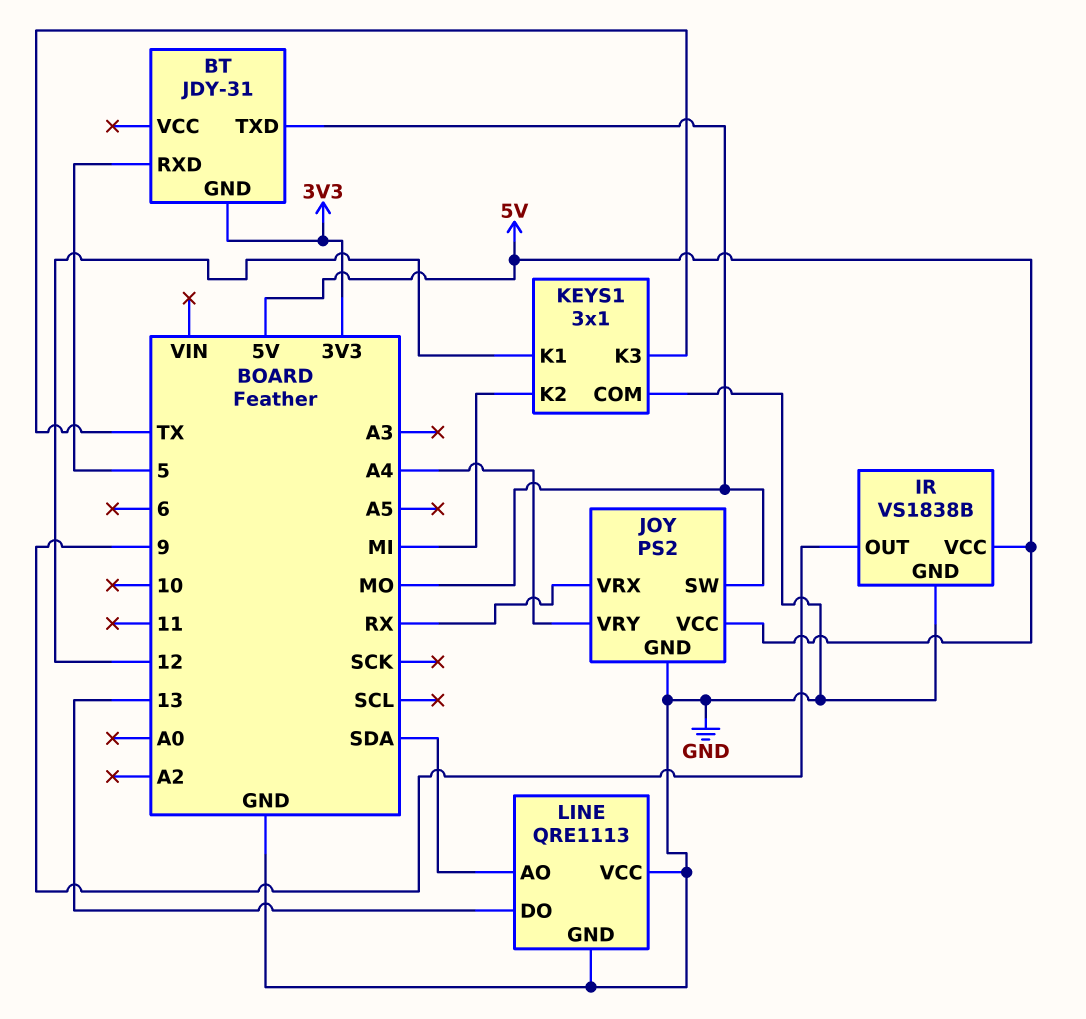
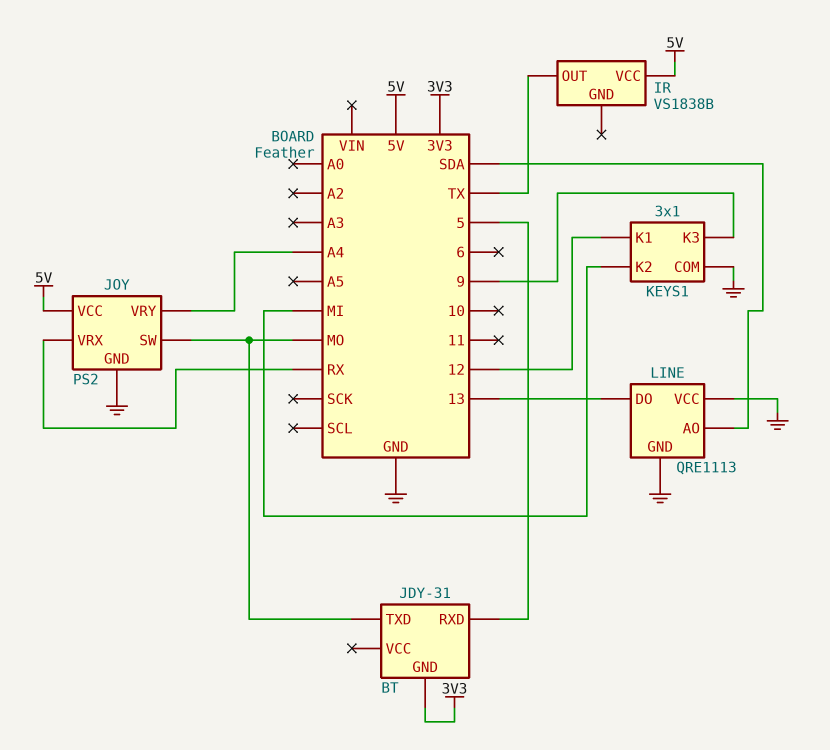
IR pin GND: GND -> none
IR pin OUT: 9 -> TX
KEYS1 pin K3: TX -> 9

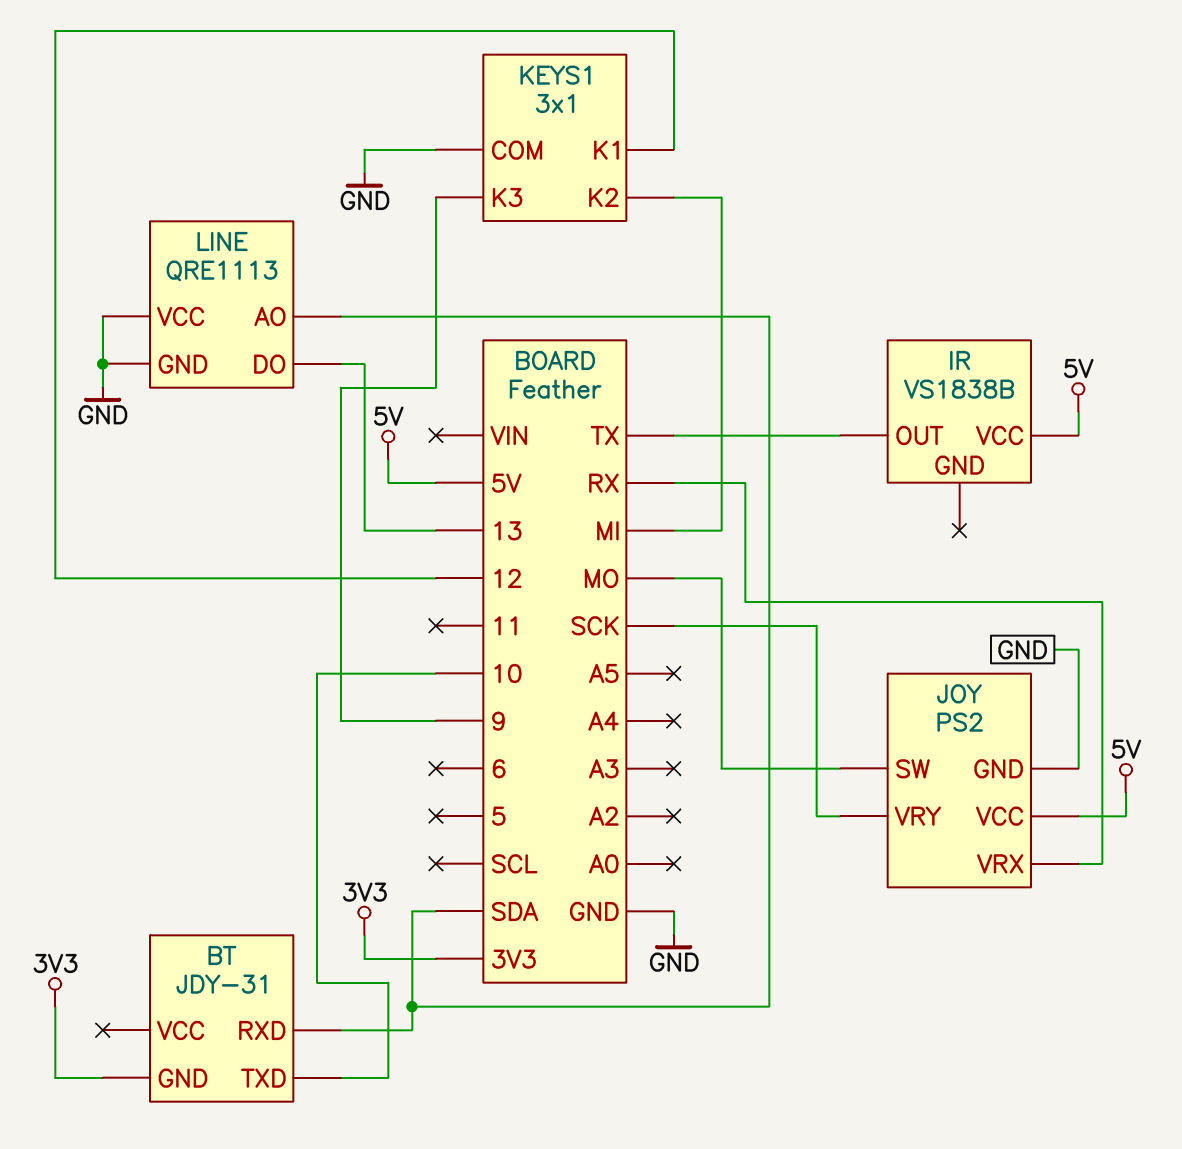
BT pin RXD: 5 -> SDA
BT pin TXD: MO -> 10
JOY pin VRY: A4 -> SCK

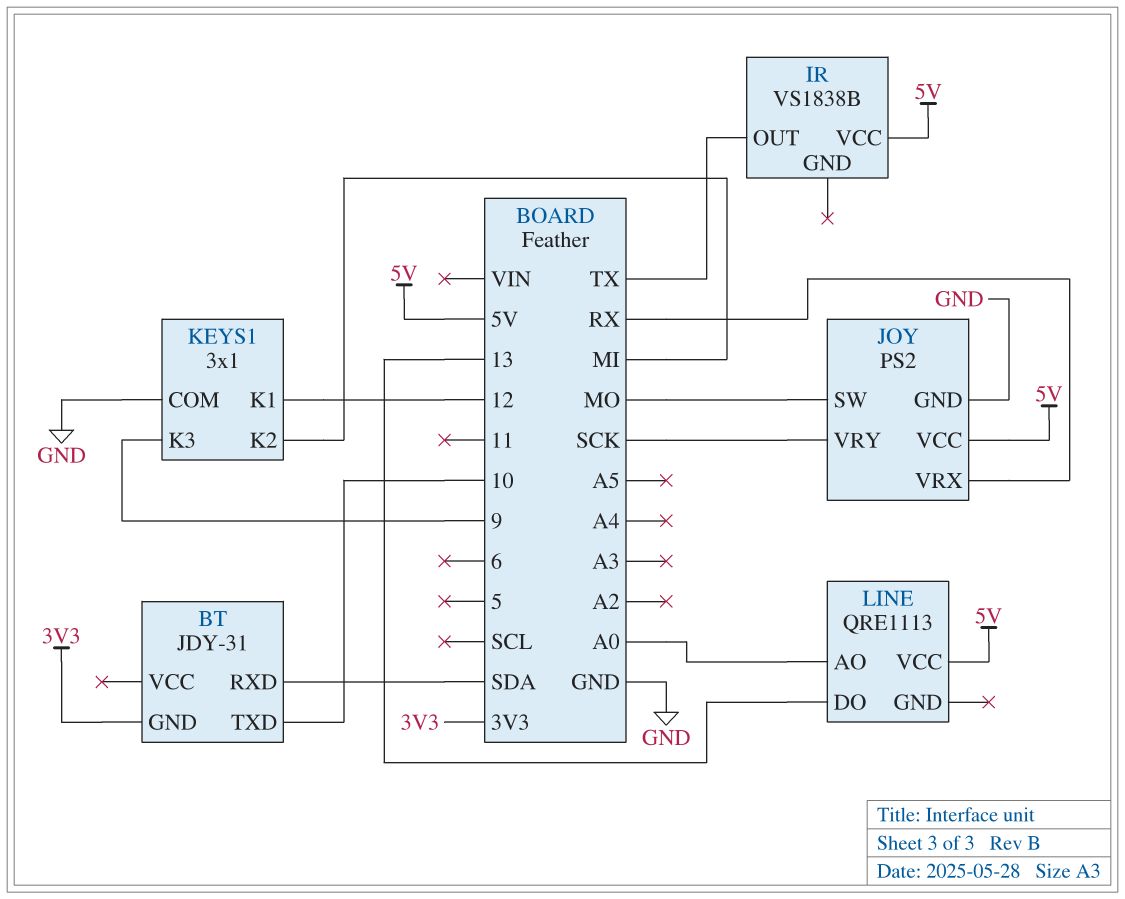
LINE pin AO: SDA -> A0
LINE pin GND: GND -> none
LINE pin VCC: GND -> 5V

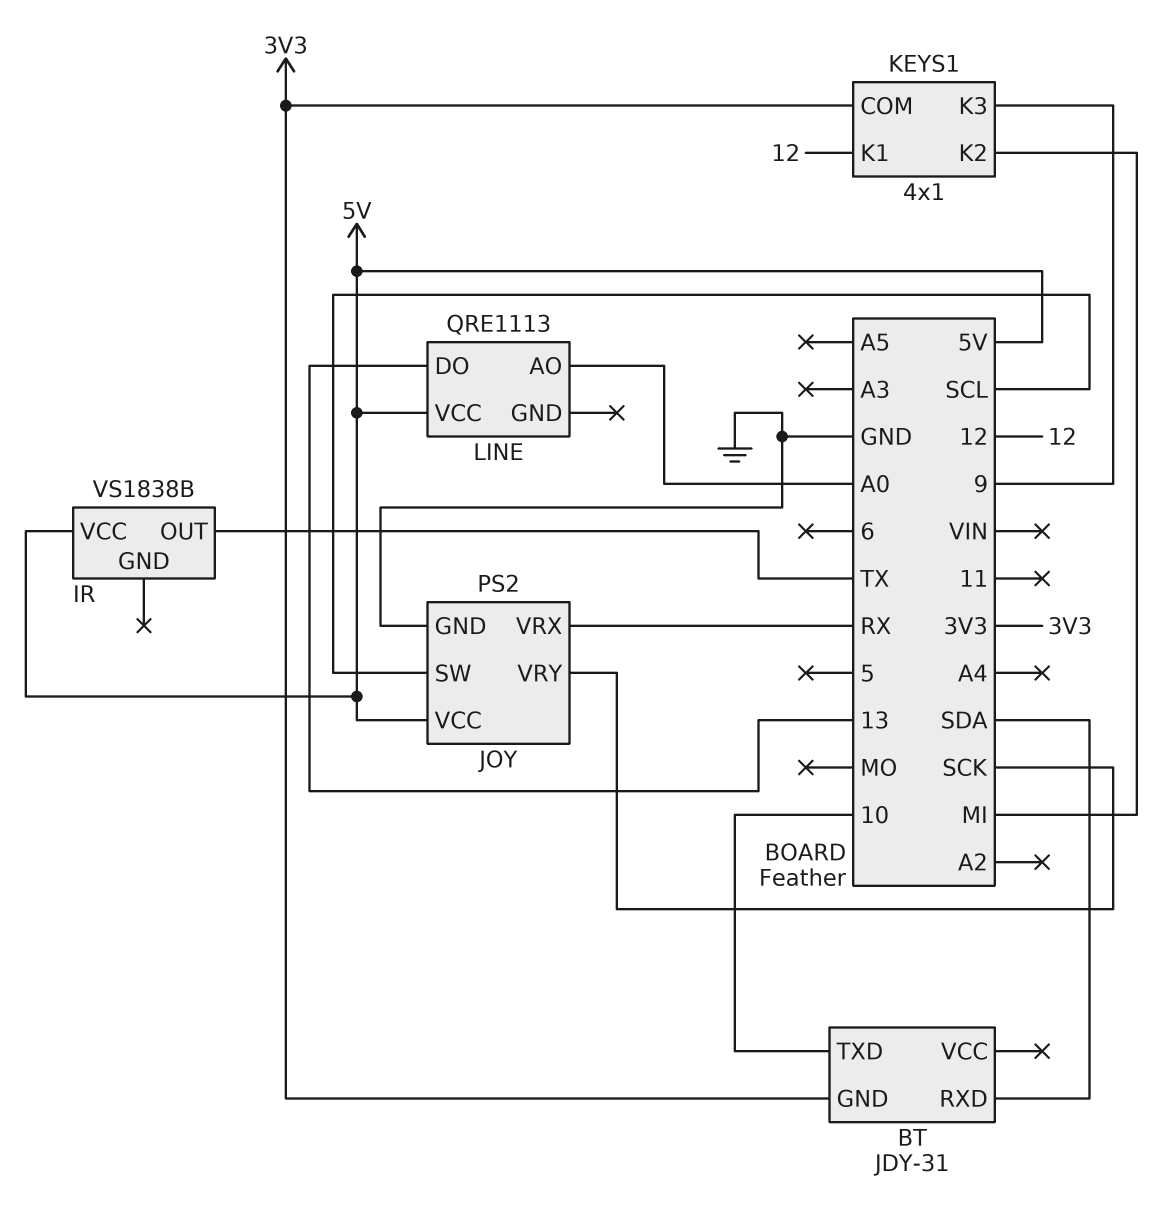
JOY pin SW: MO -> SCL
KEYS1: 3x1 -> 4x1
KEYS1 pin COM: GND -> 3V3

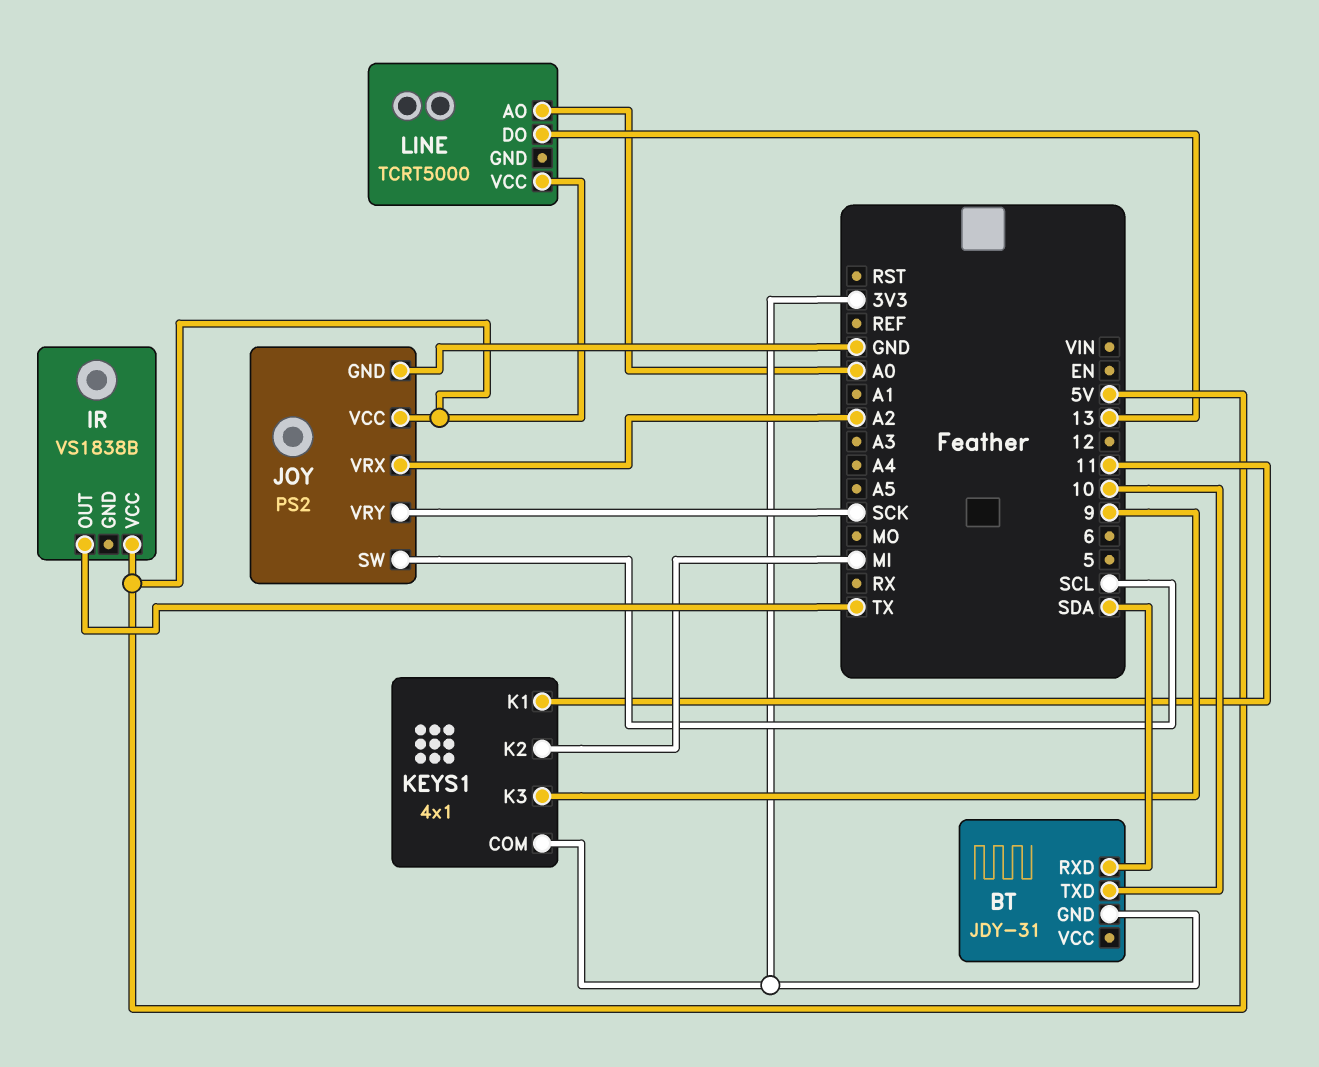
JOY pin VRX: RX -> A2
KEYS1 pin K1: 12 -> 11
LINE: QRE1113 -> TCRT5000

